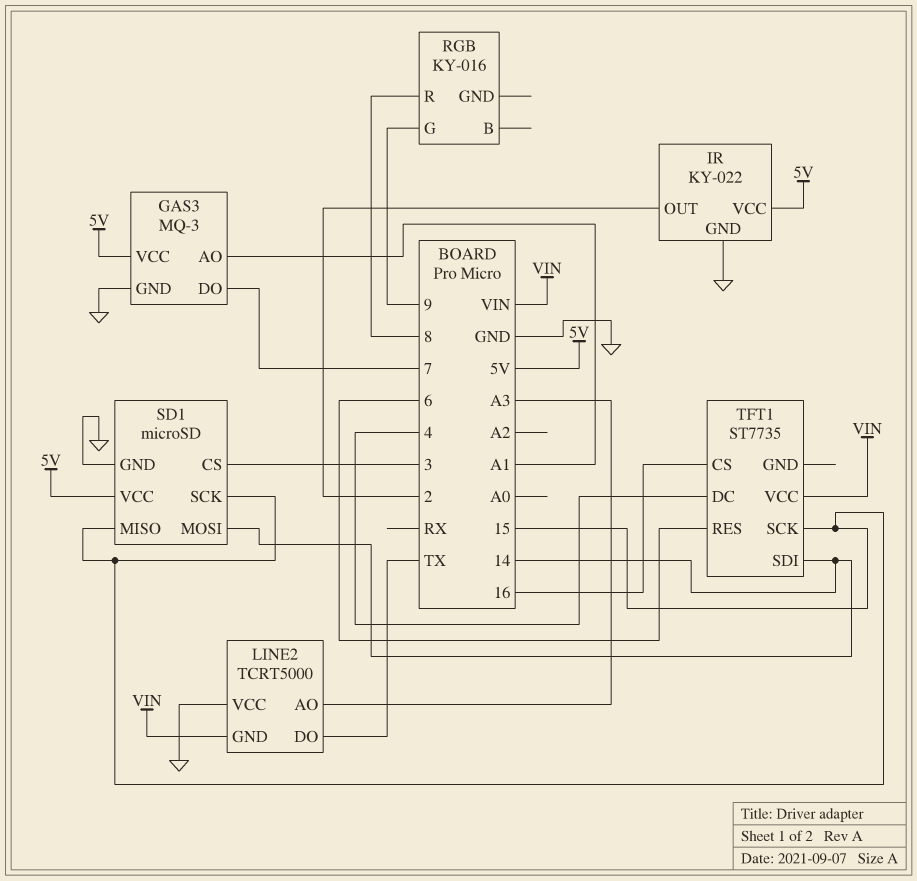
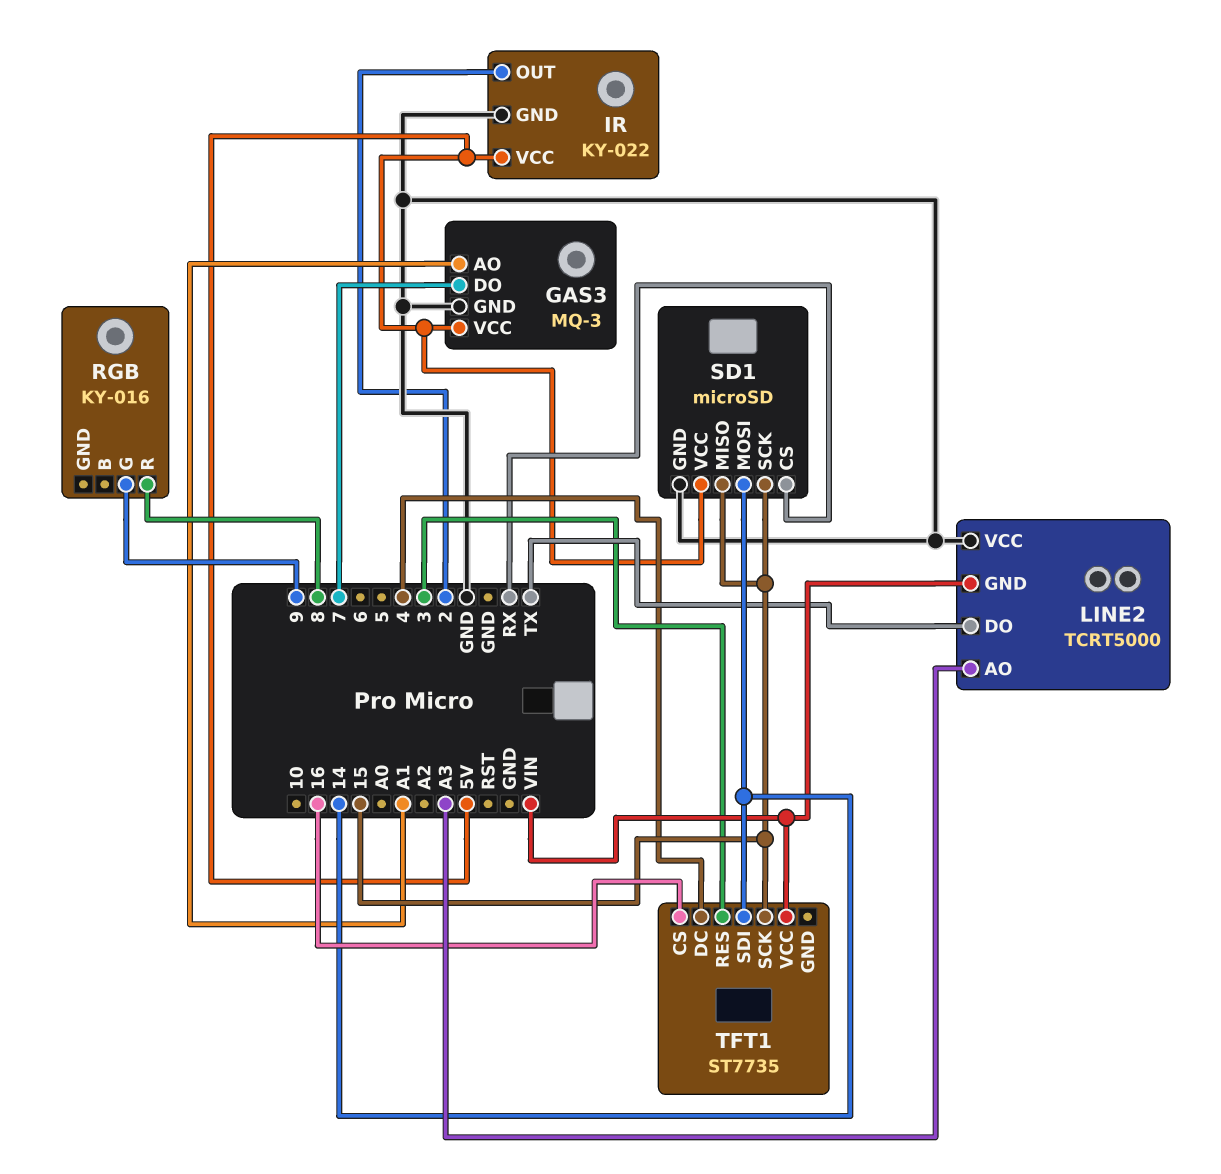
SD1 pin CS: 3 -> RX
TFT1 pin RES: 6 -> 3

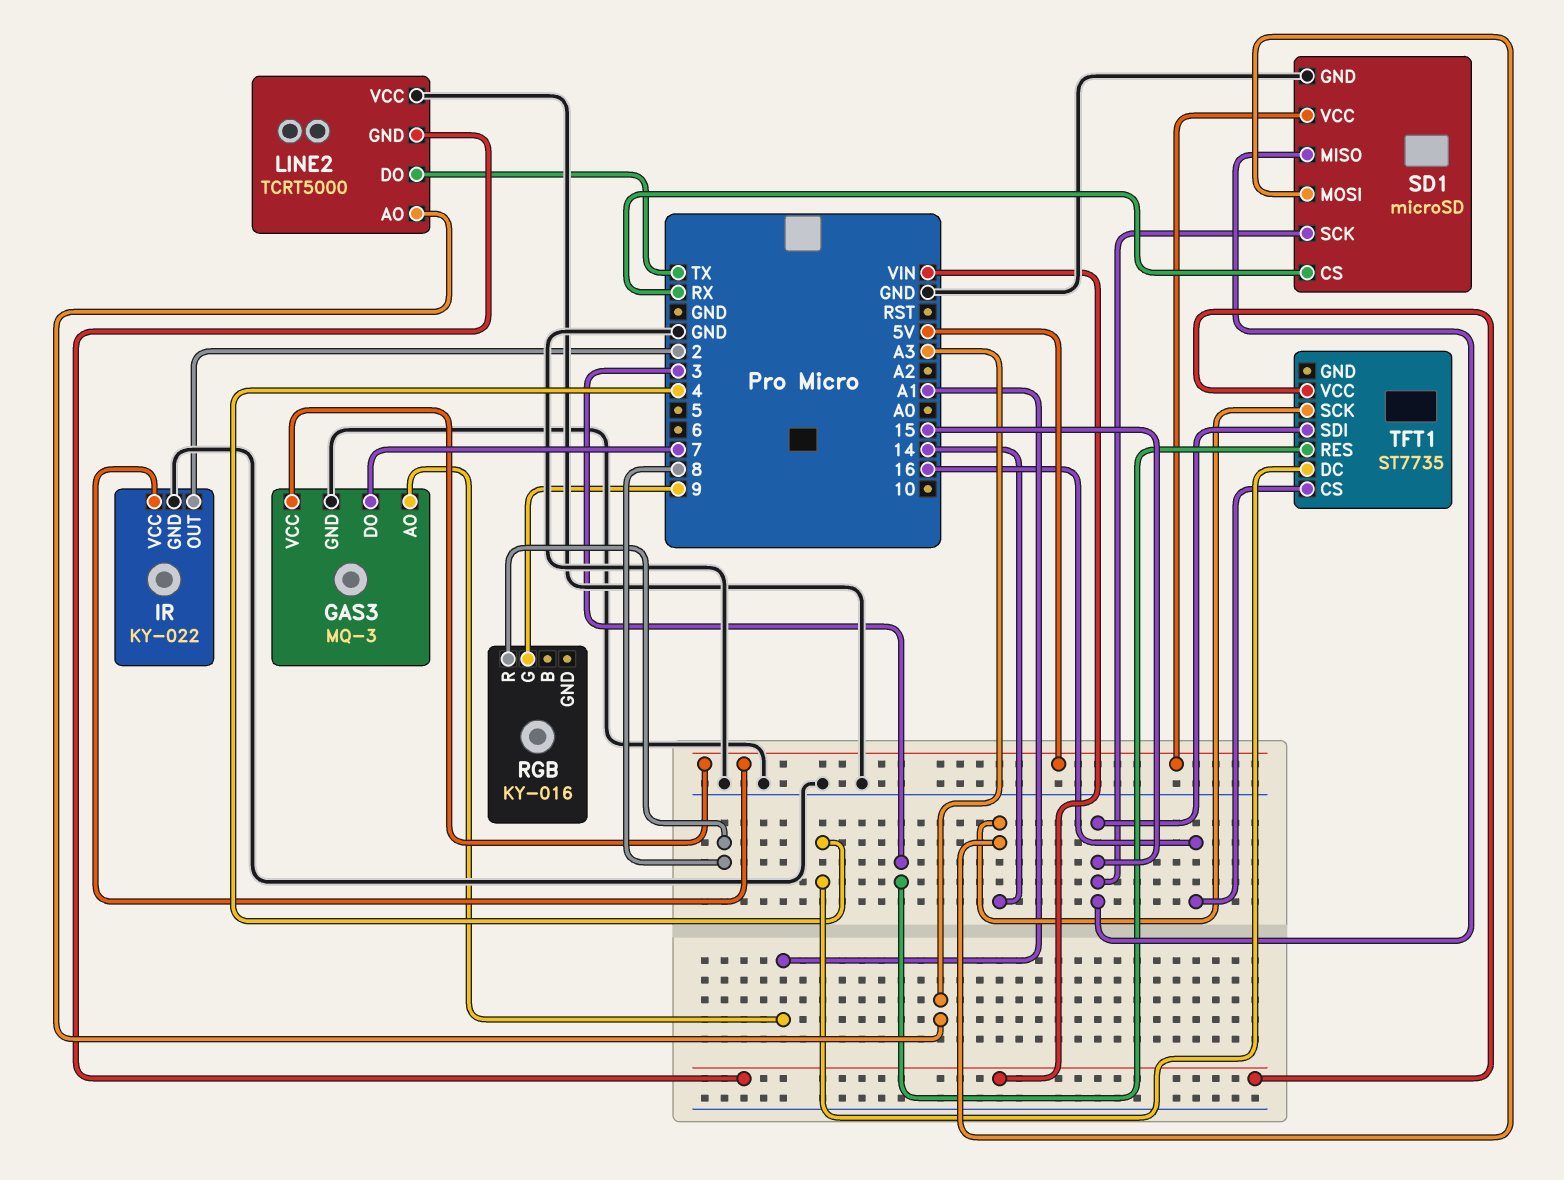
TFT1 pin SCK: 15 -> 14
TFT1 pin SDI: 14 -> 15

